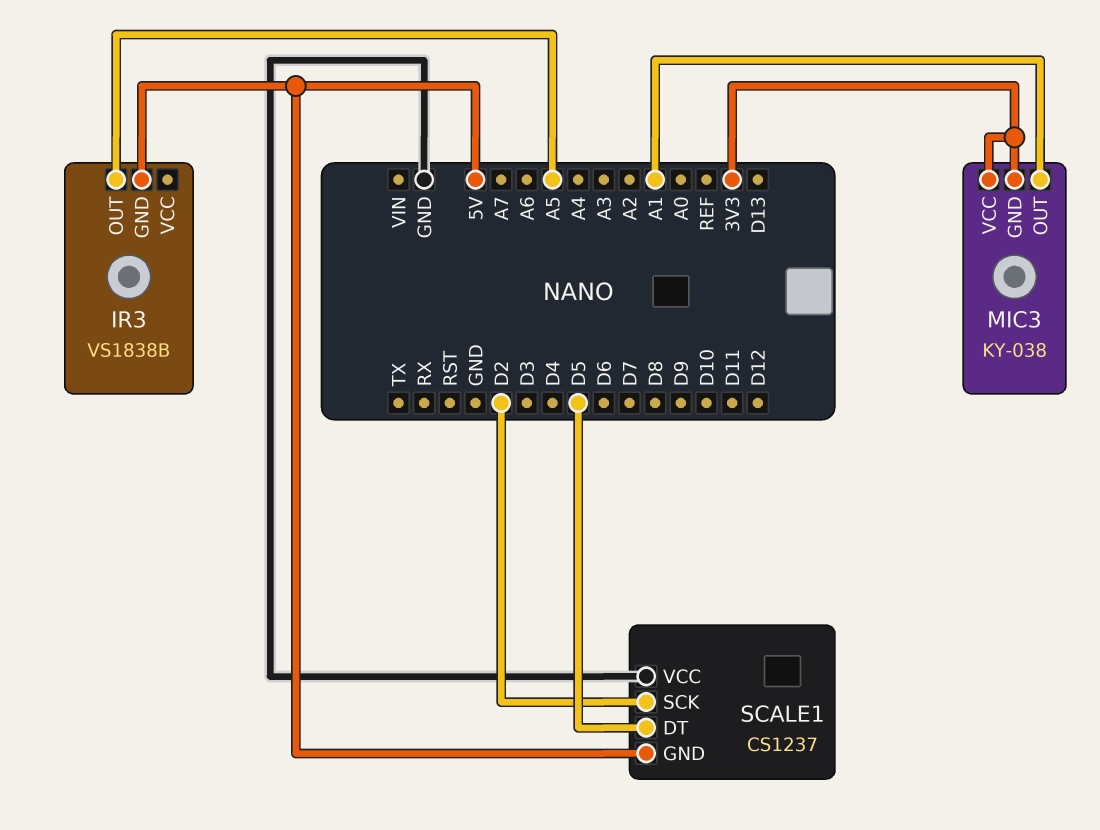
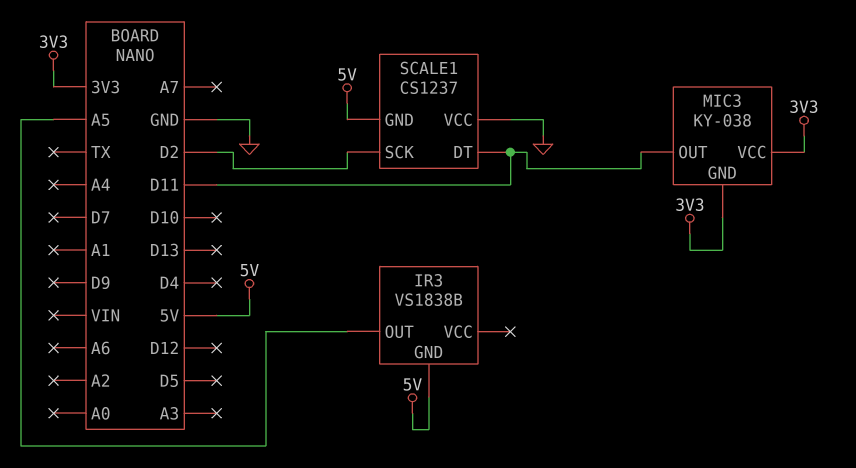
MIC3 pin OUT: A1 -> D11
SCALE1 pin DT: D5 -> D11

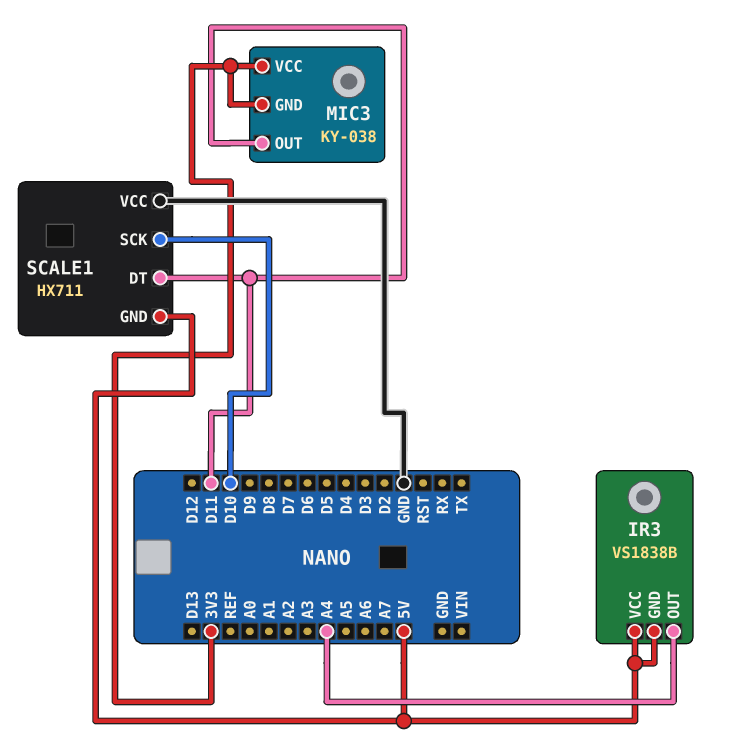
IR3 pin OUT: A5 -> A4
IR3 pin VCC: none -> 5V
SCALE1: CS1237 -> HX711
SCALE1 pin SCK: D2 -> D10

